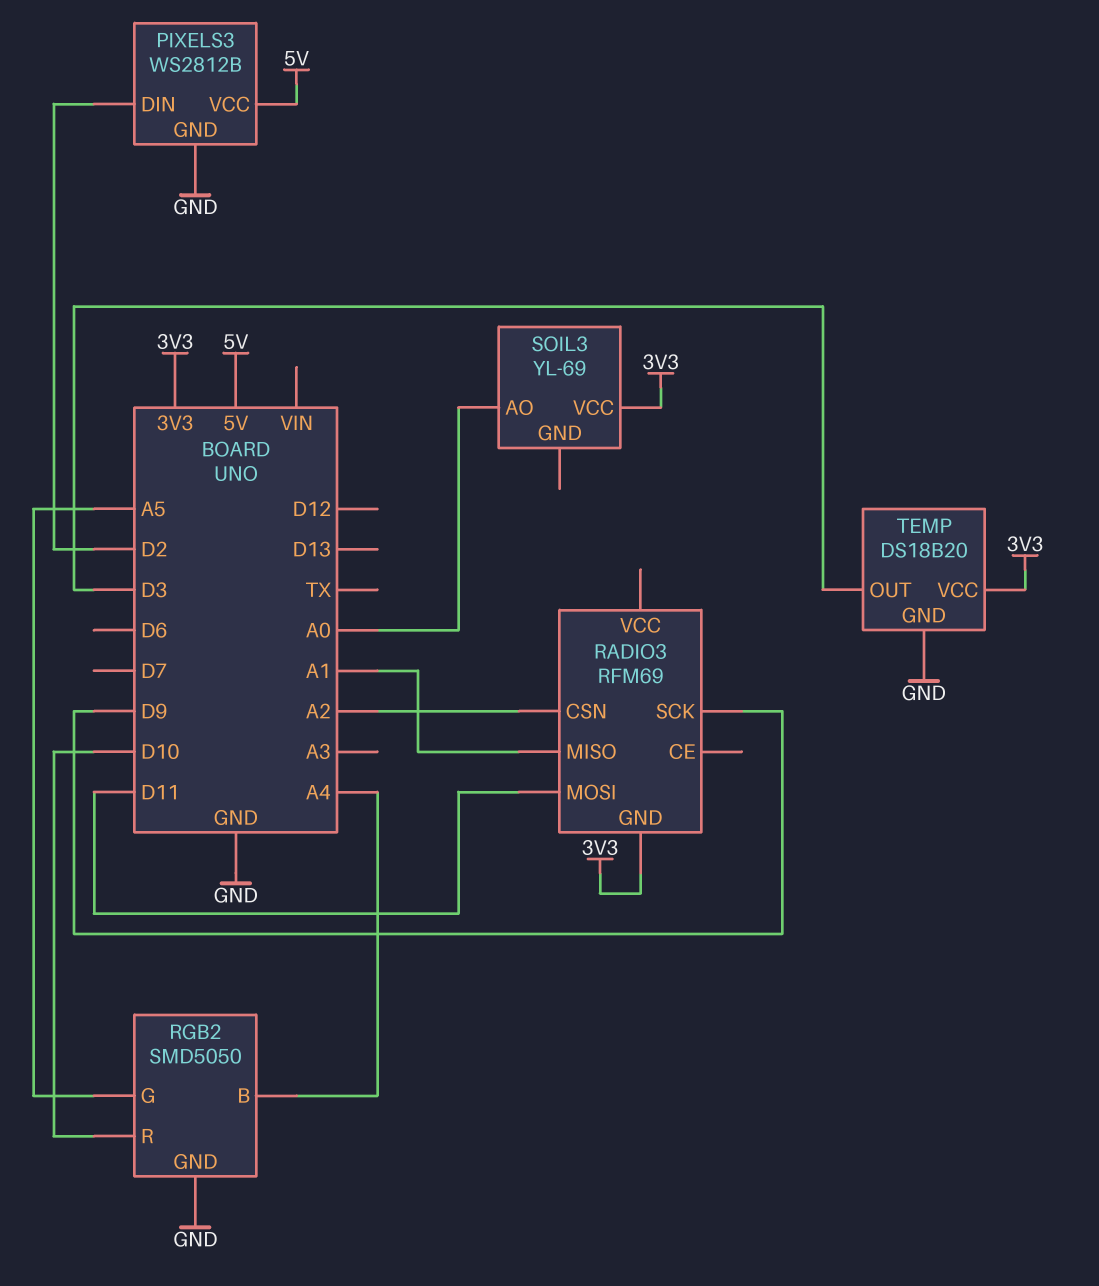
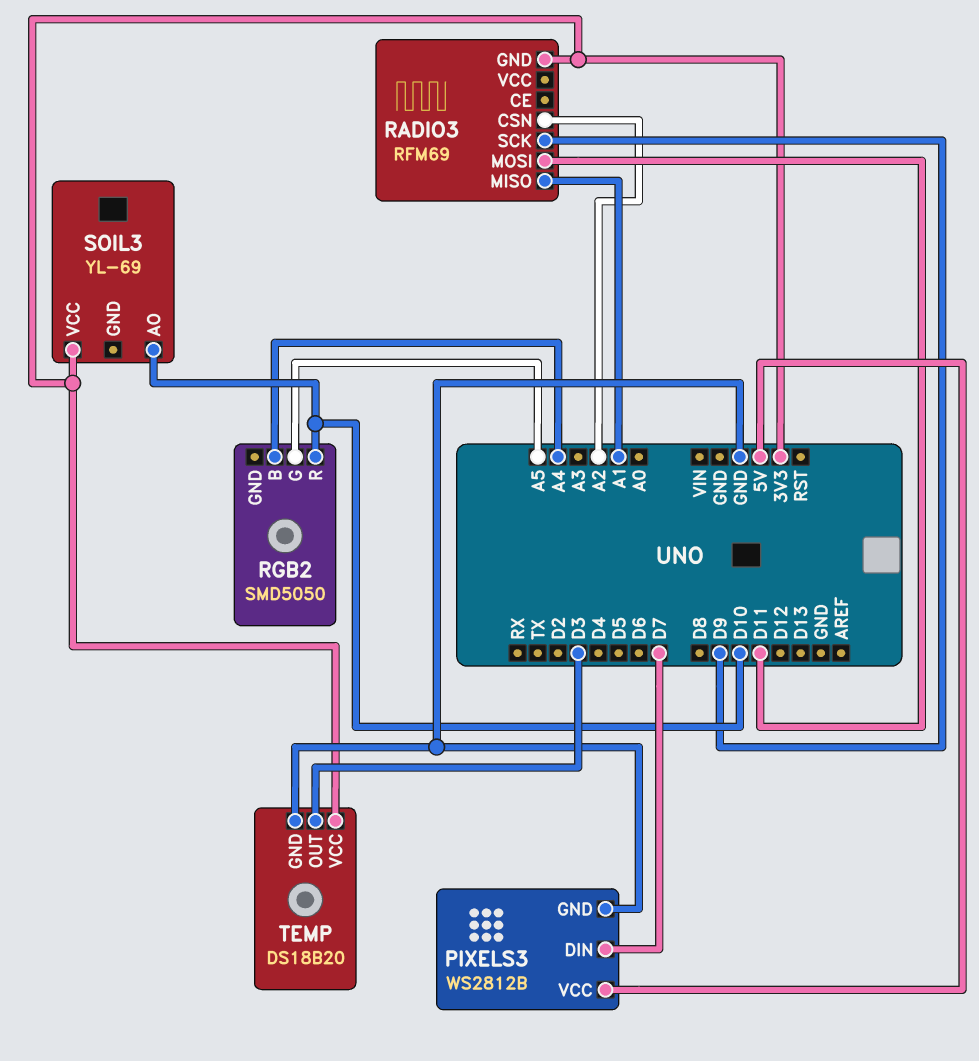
PIXELS3 pin DIN: D2 -> D7
RGB2 pin GND: GND -> none
SOIL3 pin AO: A0 -> D10

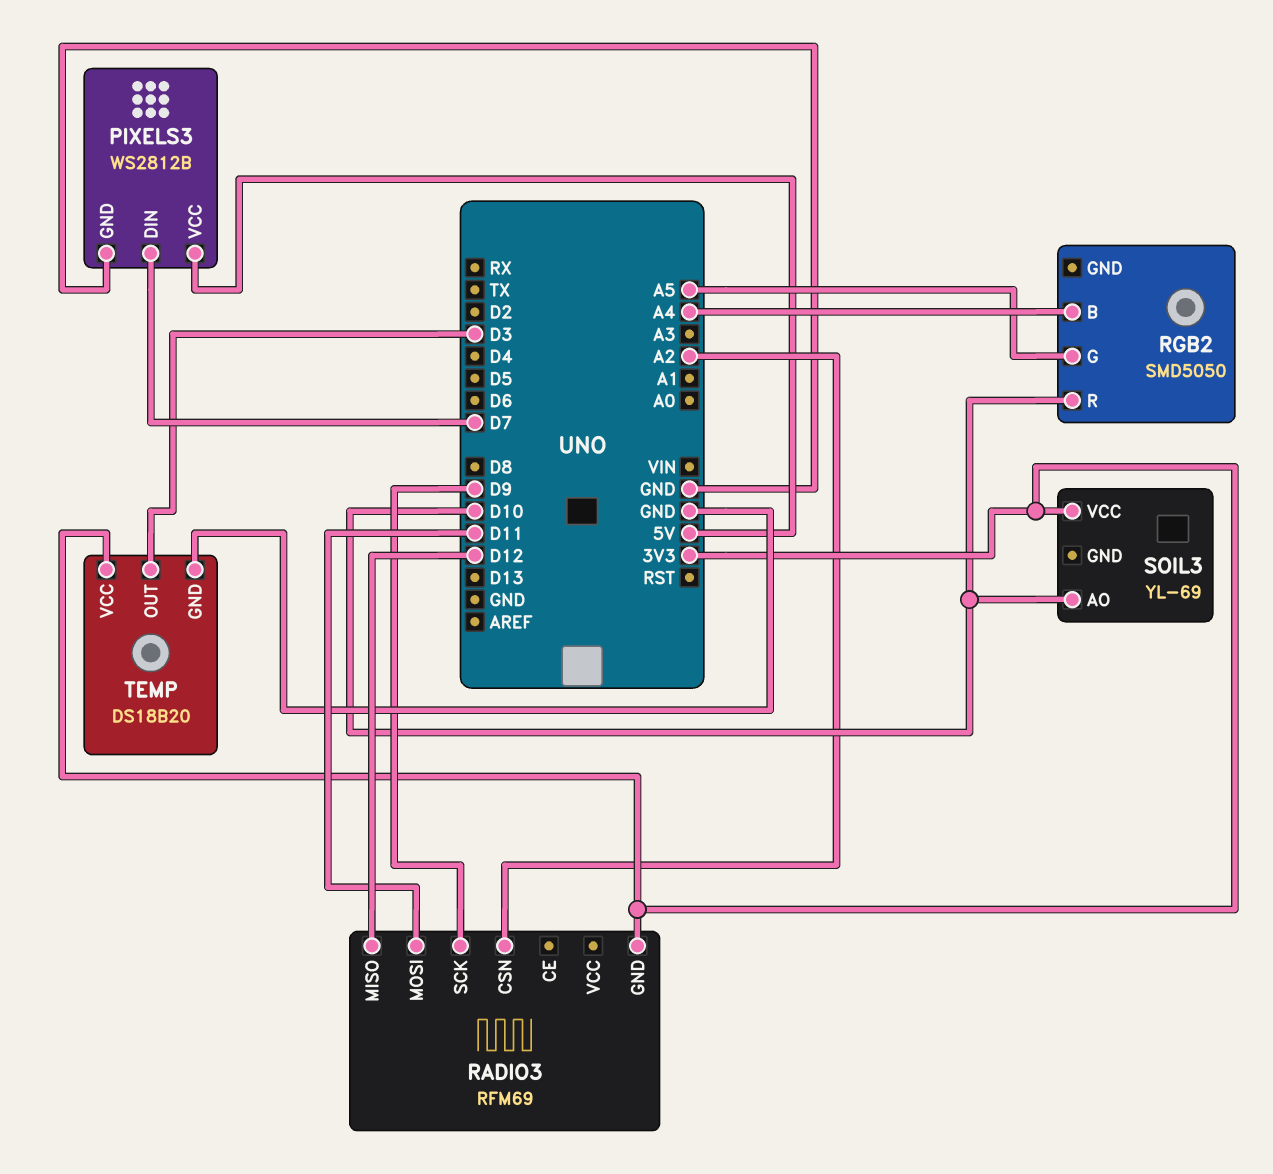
RADIO3 pin MISO: A1 -> D12

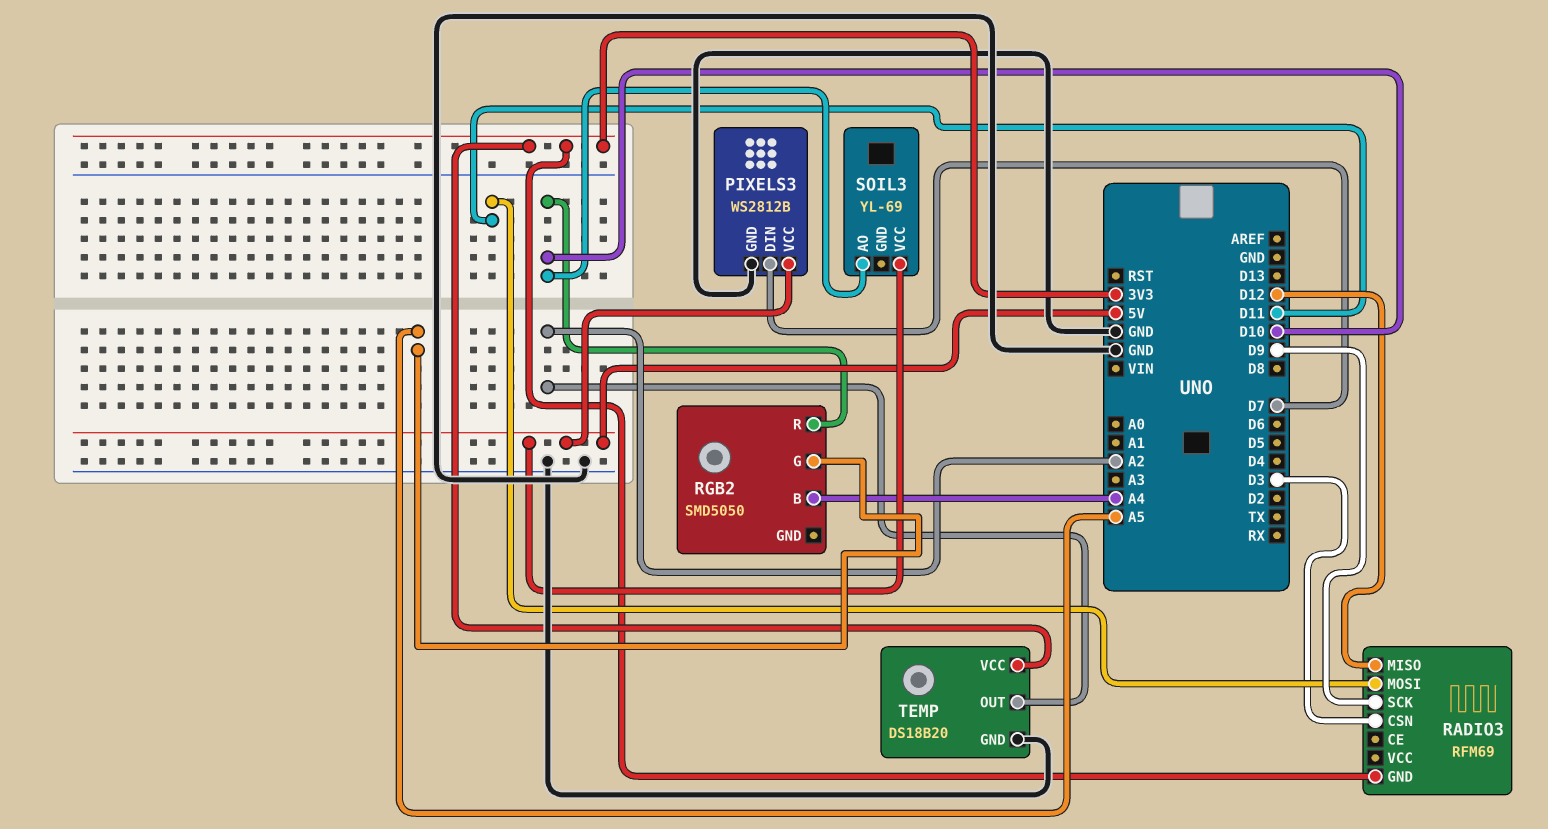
RADIO3 pin CSN: A2 -> D3
SOIL3 pin VCC: 3V3 -> 5V
TEMP pin OUT: D3 -> A2

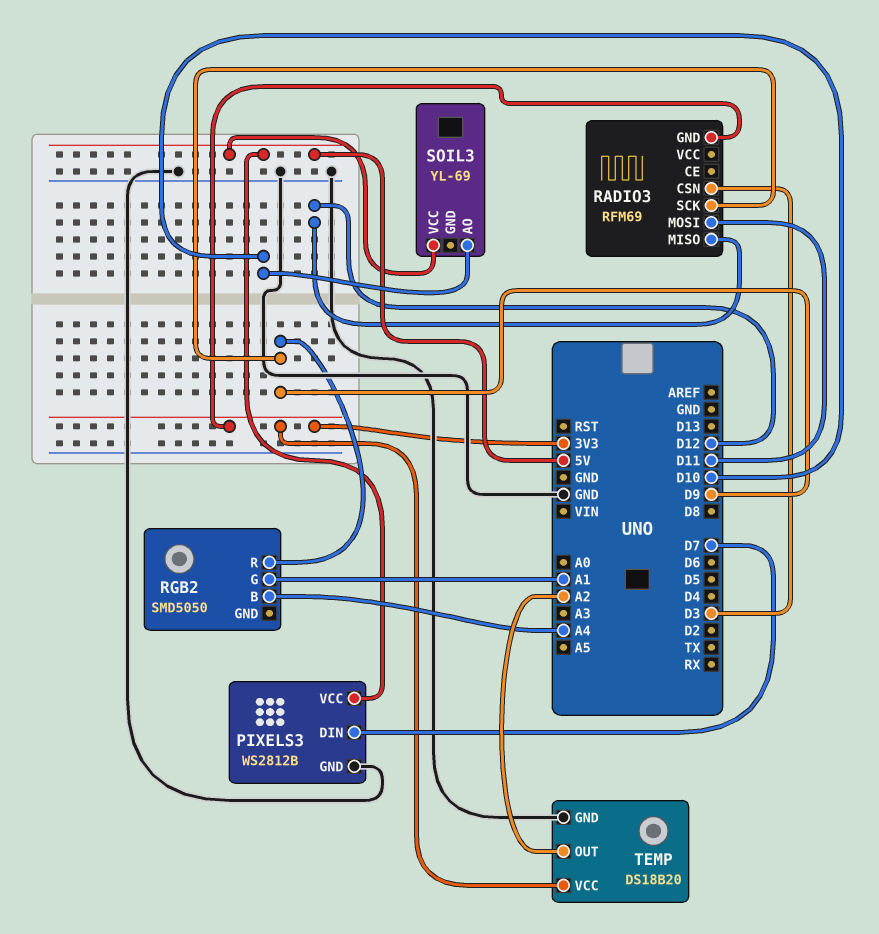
RGB2 pin G: A5 -> A1
RGB2 pin R: D10 -> D9

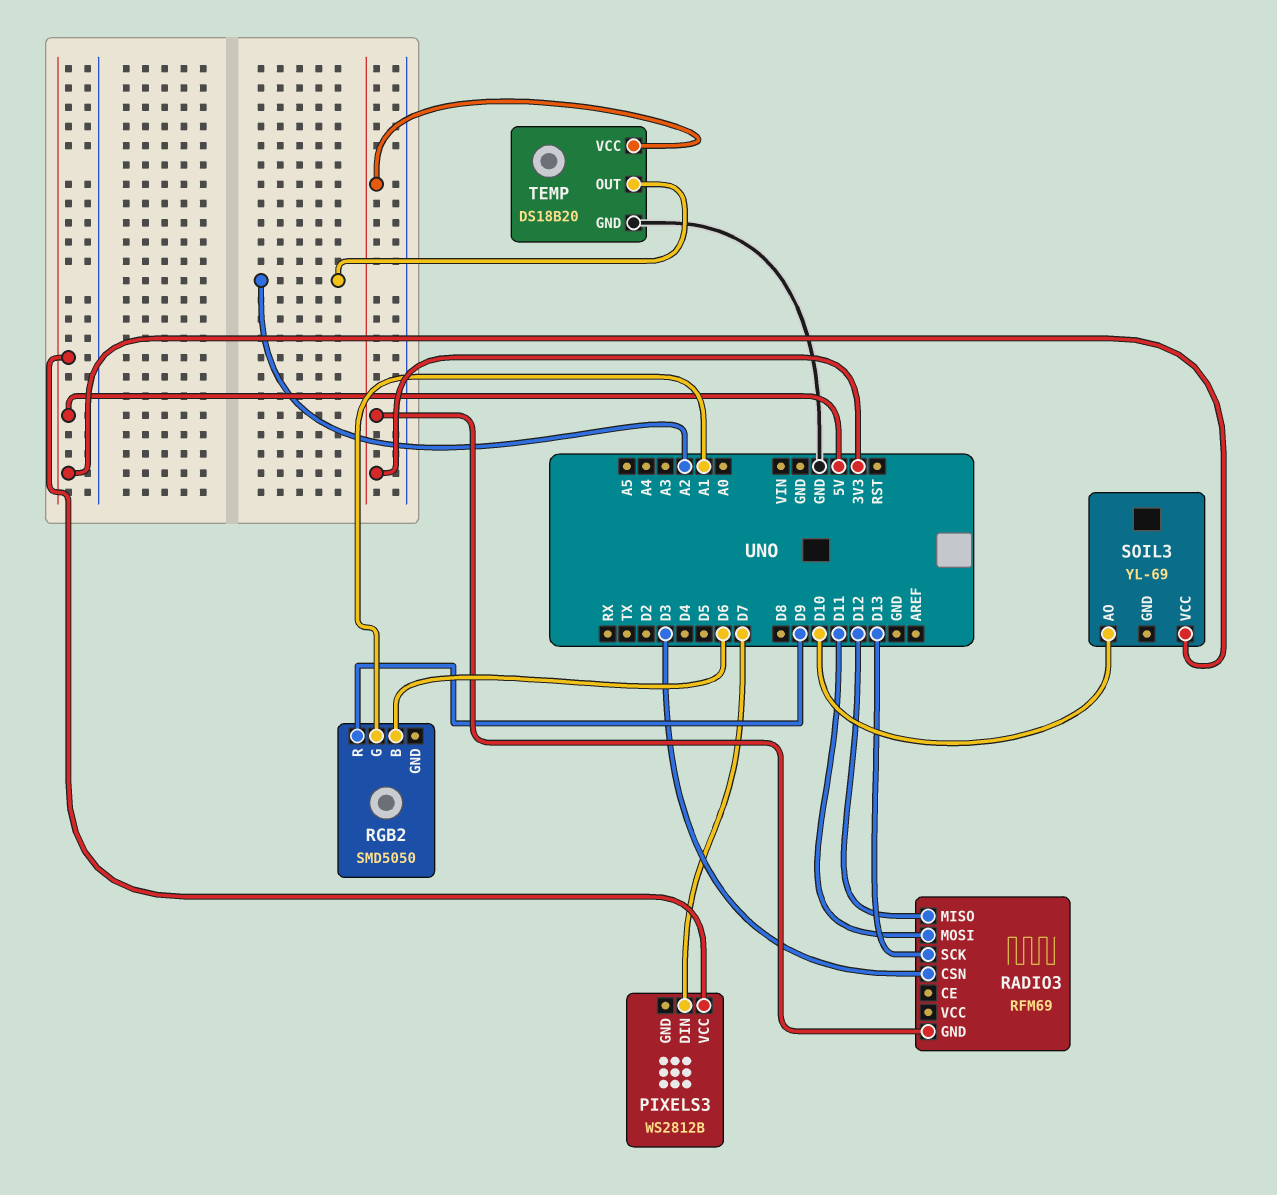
PIXELS3 pin GND: GND -> none
RADIO3 pin SCK: D9 -> D13
RGB2 pin B: A4 -> D6

